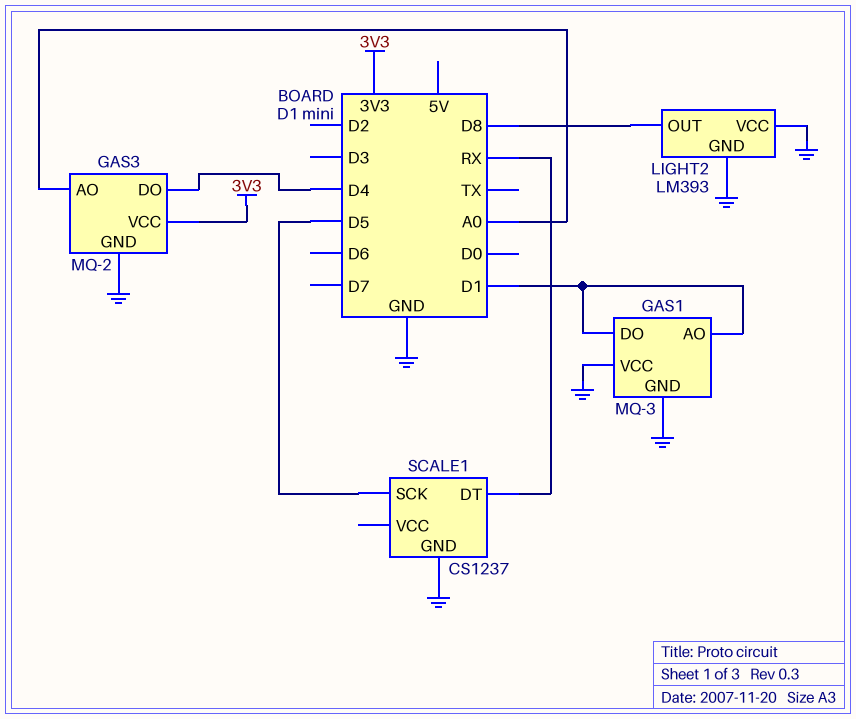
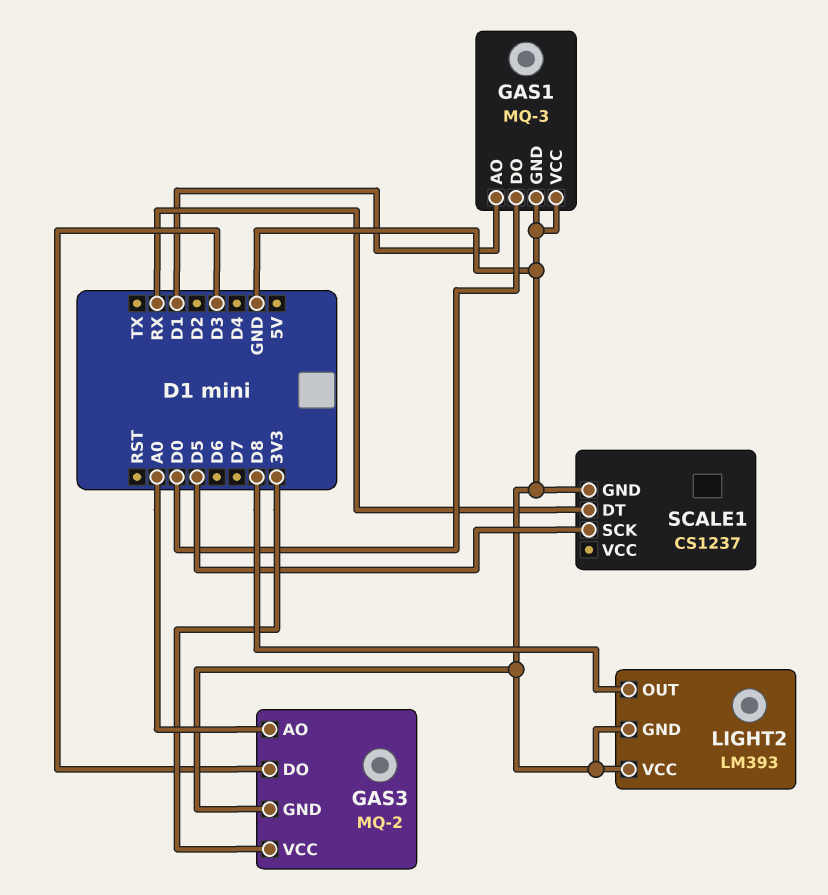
GAS1 pin DO: D1 -> D0
GAS3 pin DO: D4 -> D3

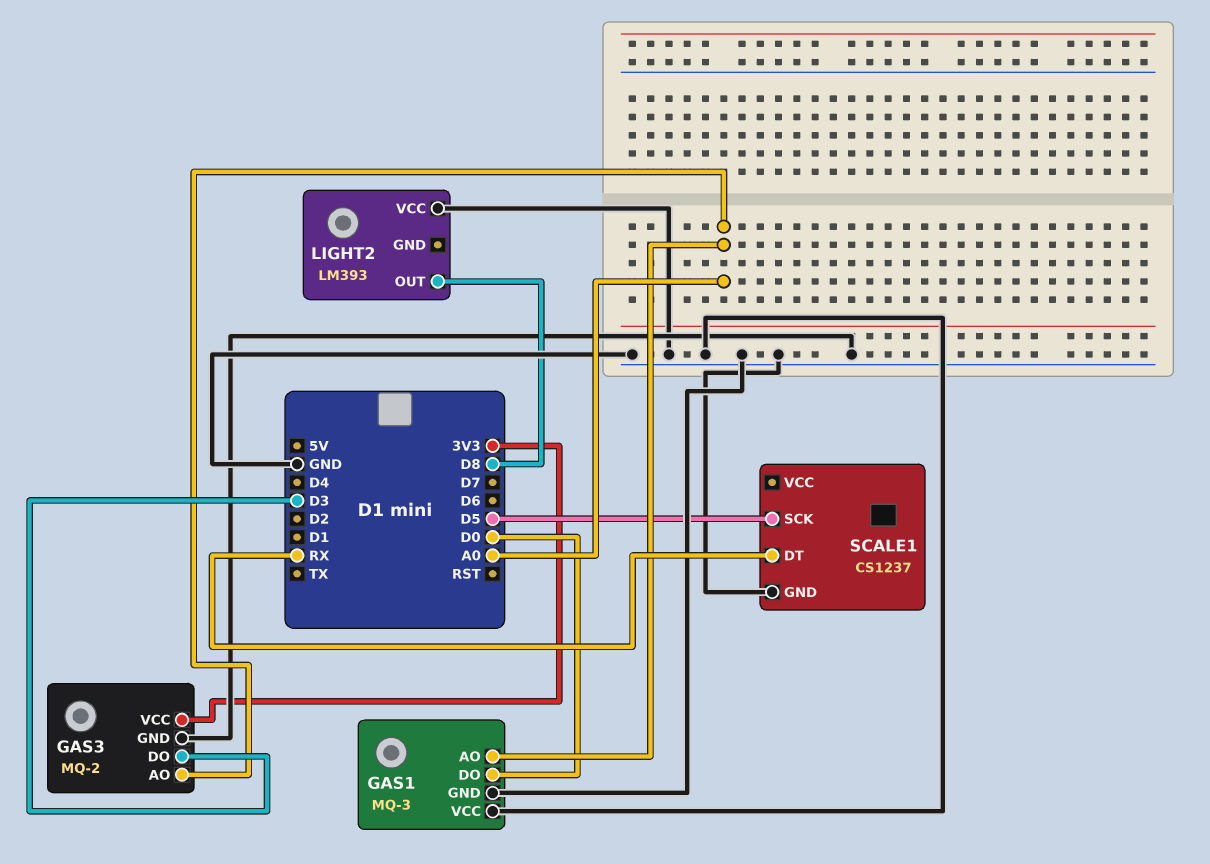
GAS1 pin AO: D1 -> A0
LIGHT2 pin GND: GND -> none

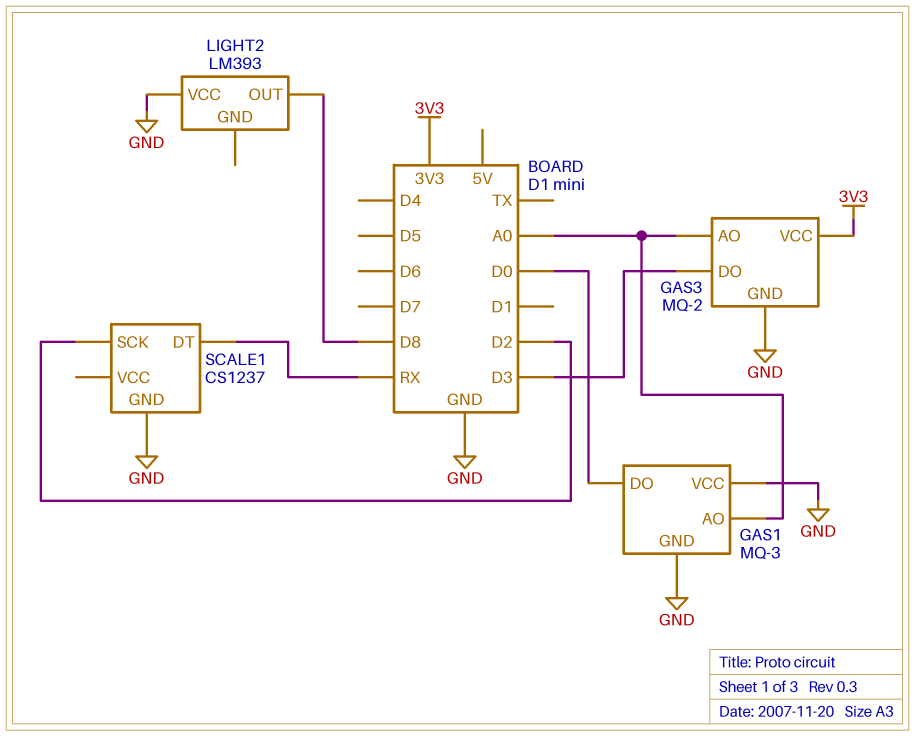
SCALE1 pin SCK: D5 -> D2

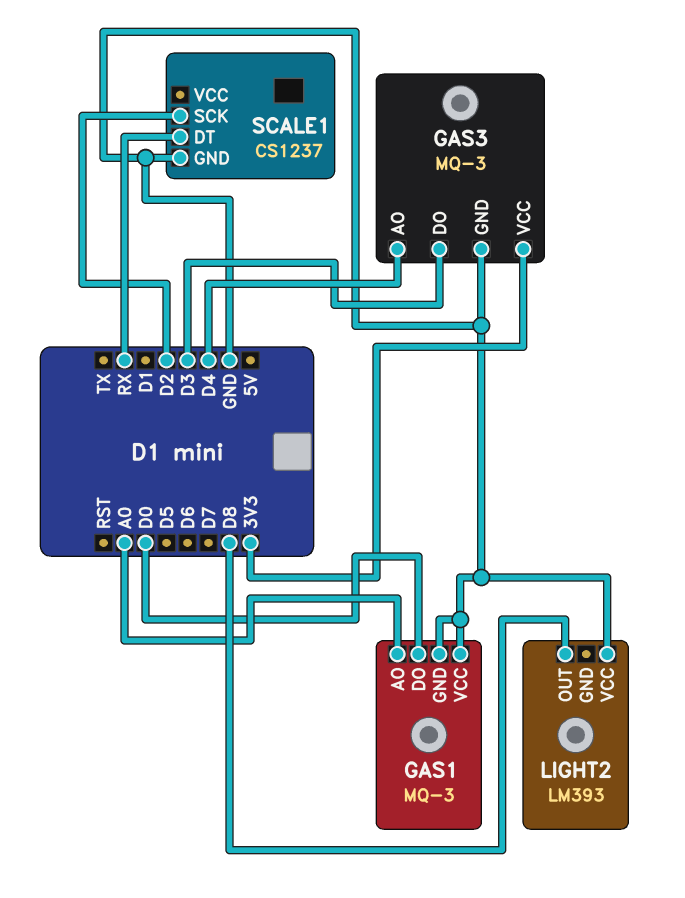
GAS3: MQ-2 -> MQ-3
GAS3 pin AO: A0 -> D4

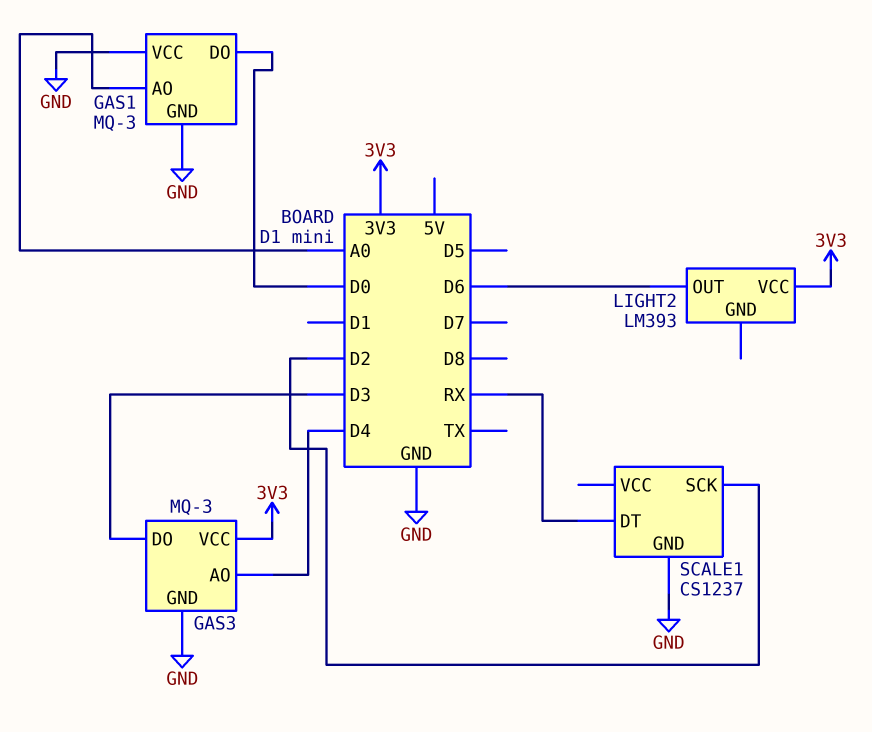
LIGHT2 pin OUT: D8 -> D6
LIGHT2 pin VCC: GND -> 3V3

